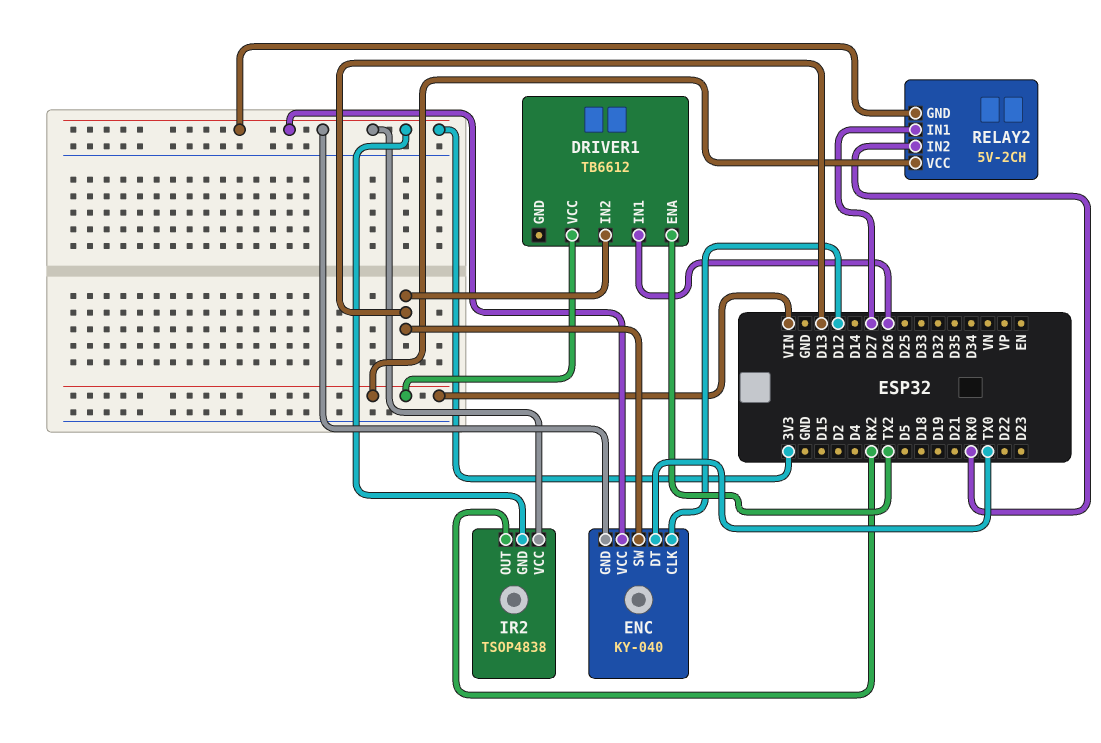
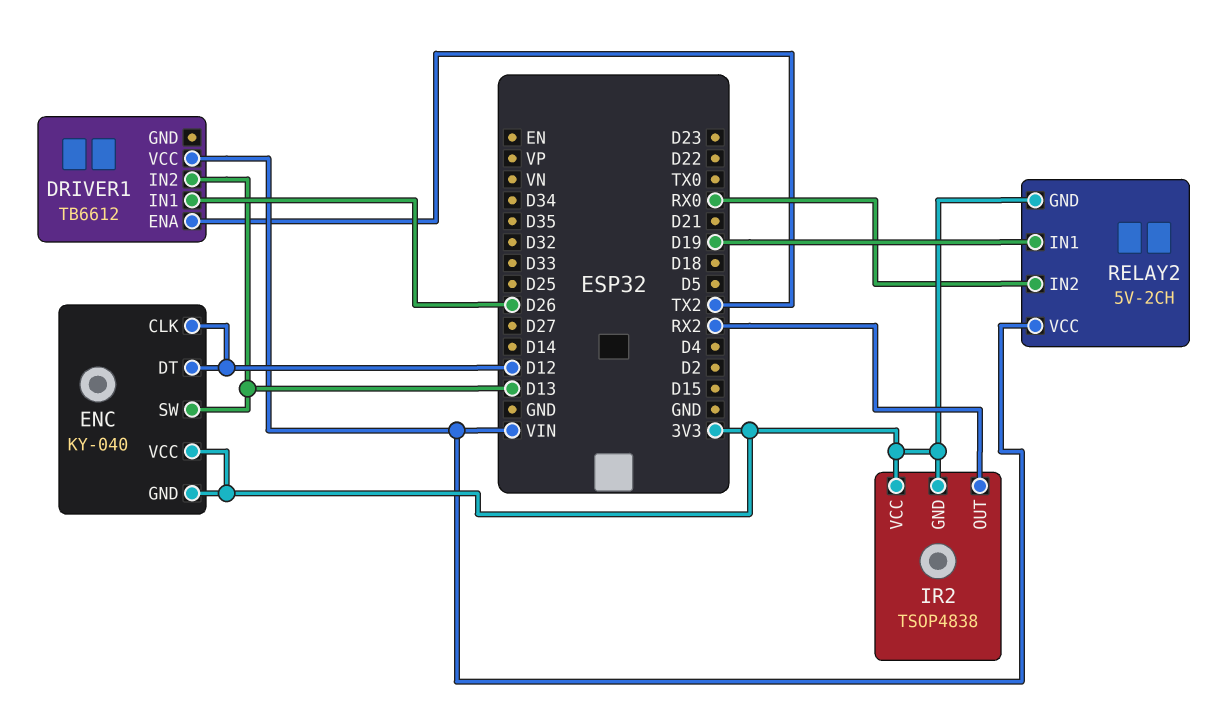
ENC pin DT: TX0 -> D12
RELAY2 pin IN1: D27 -> D19

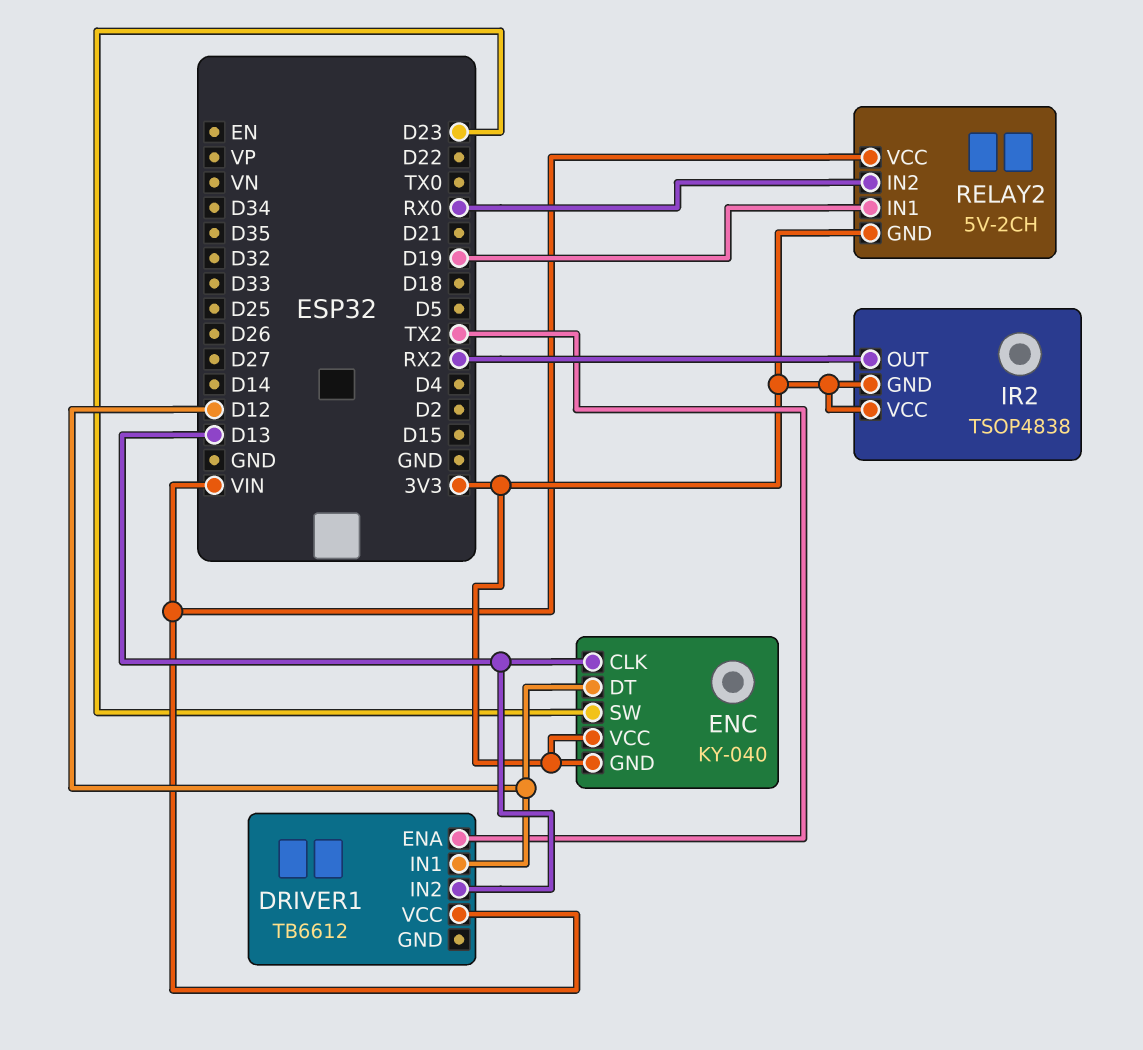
DRIVER1 pin IN1: D26 -> D12
ENC pin CLK: D12 -> D13
ENC pin SW: D13 -> D23

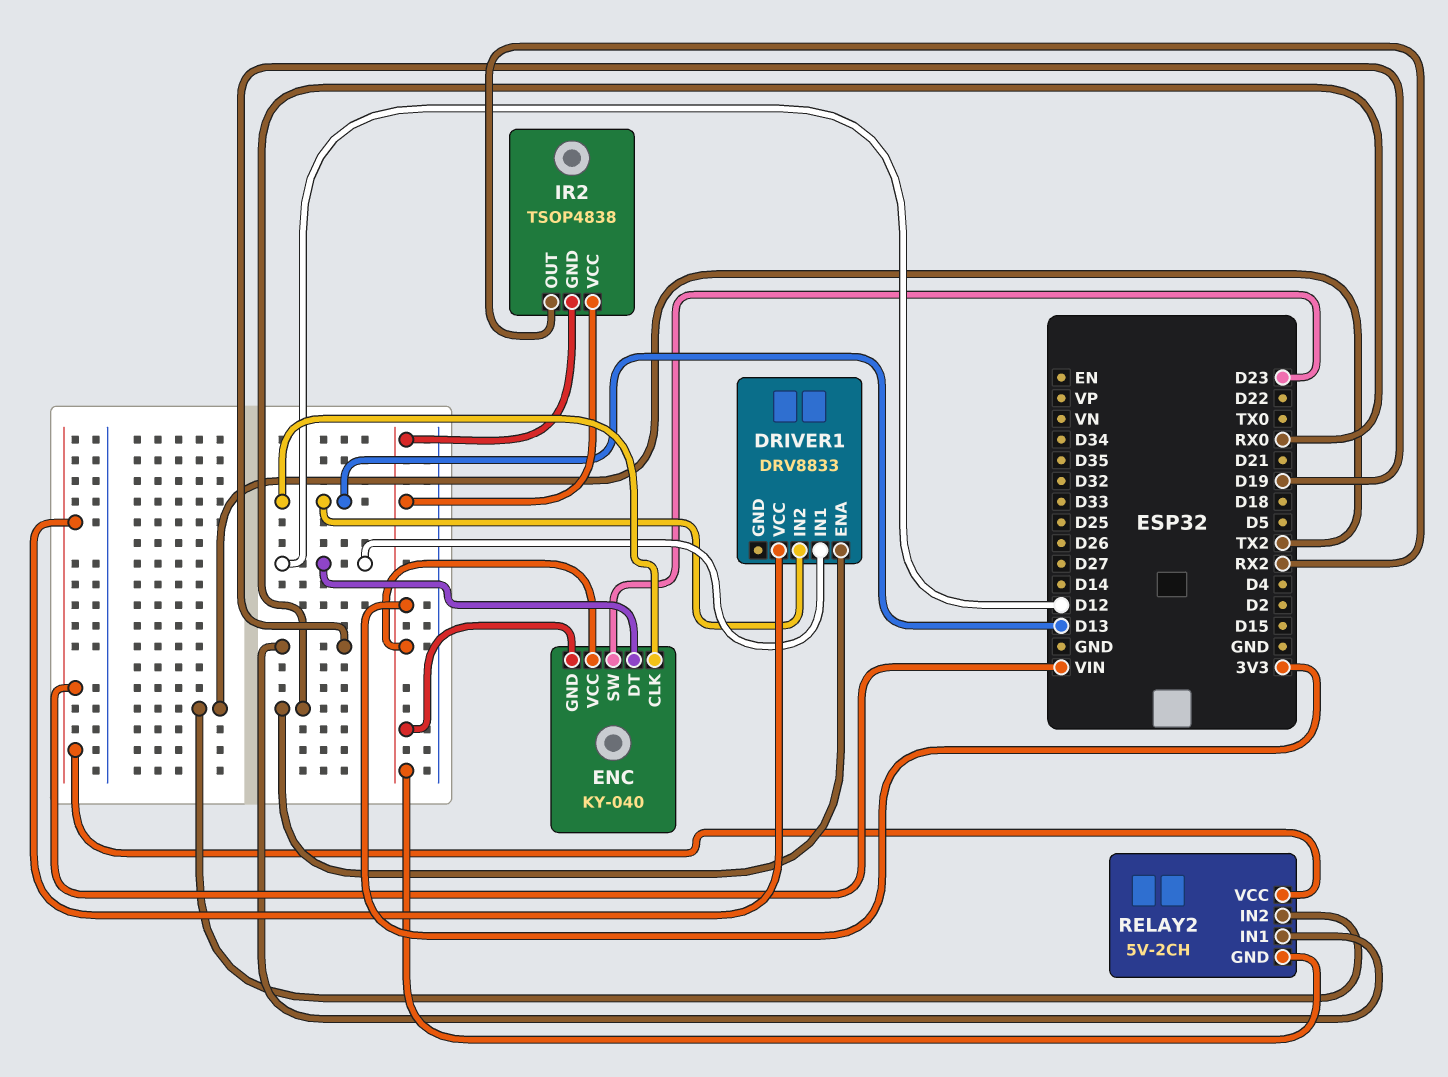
DRIVER1: TB6612 -> DRV8833
DRIVER1 pin ENA: TX2 -> RX0
RELAY2 pin IN2: RX0 -> TX2

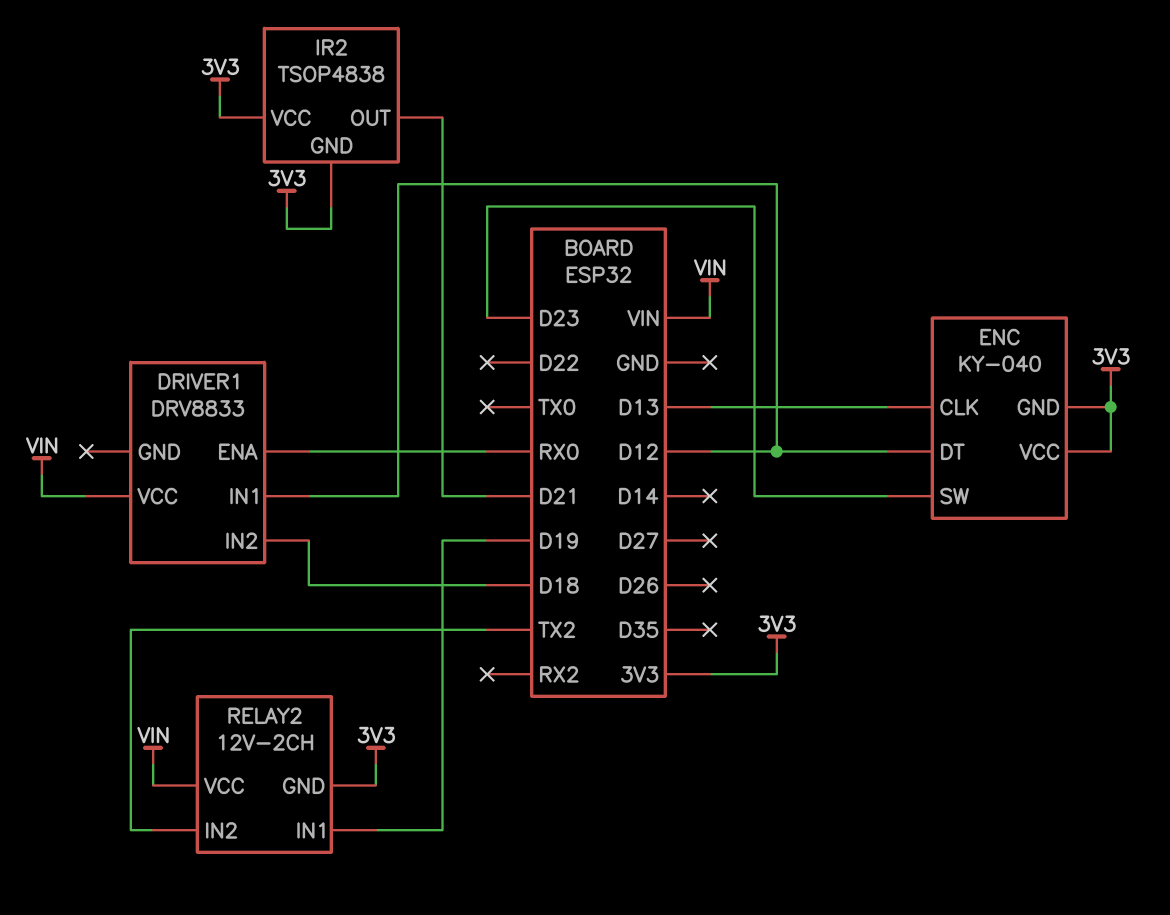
DRIVER1 pin IN2: D13 -> D18
IR2 pin OUT: RX2 -> D21
RELAY2: 5V-2CH -> 12V-2CH

